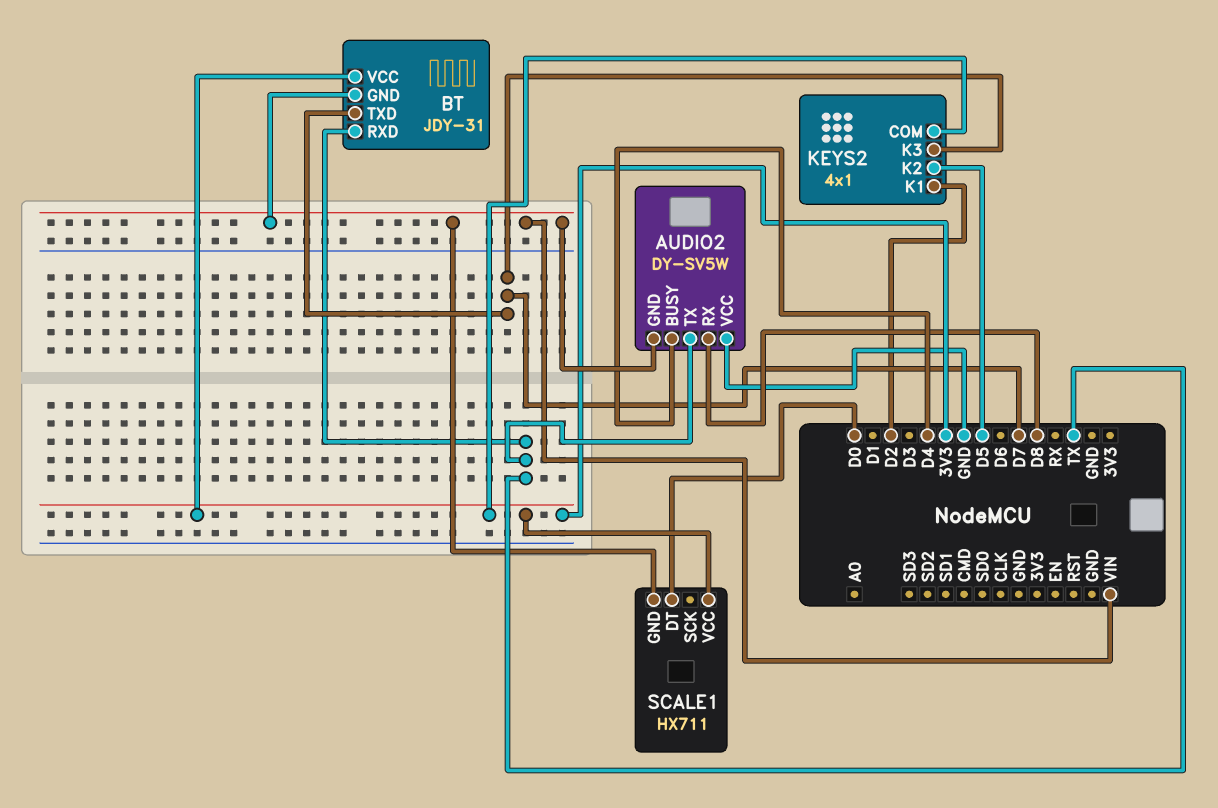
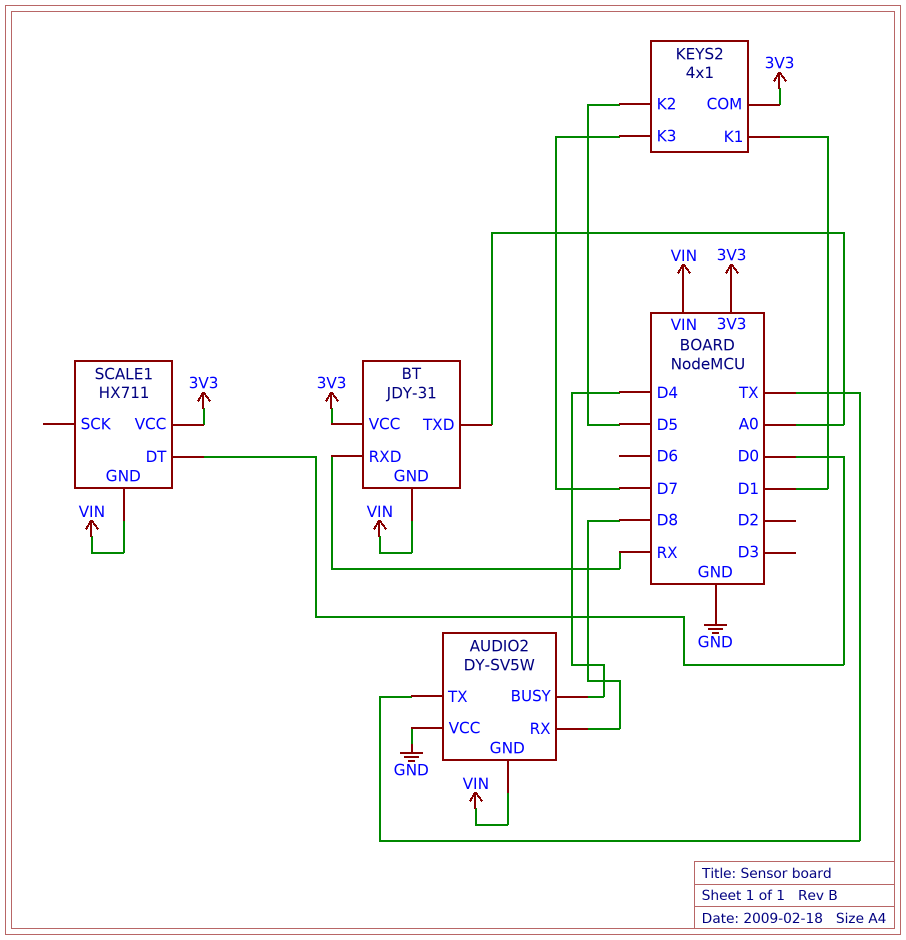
BT pin RXD: TX -> RX
BT pin TXD: D7 -> A0
KEYS2 pin K1: D2 -> D1

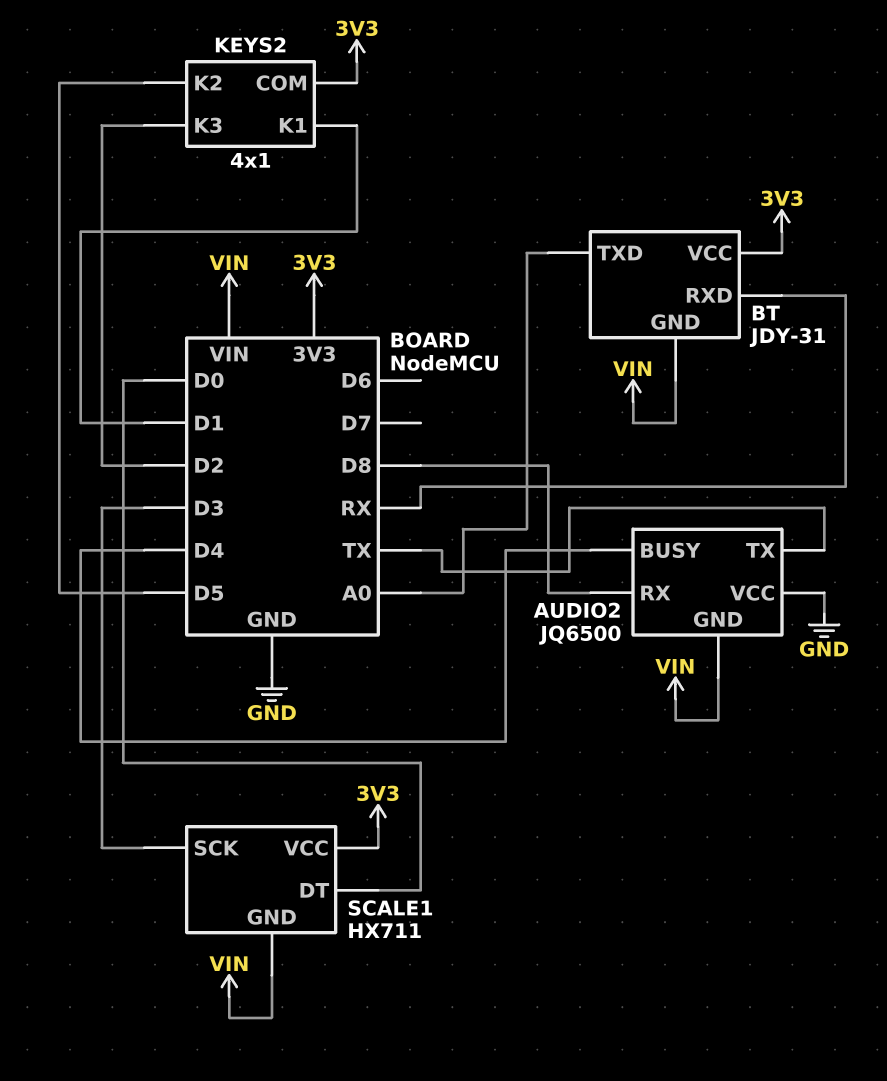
AUDIO2: DY-SV5W -> JQ6500
KEYS2 pin K3: D7 -> D2
SCALE1 pin SCK: none -> D3

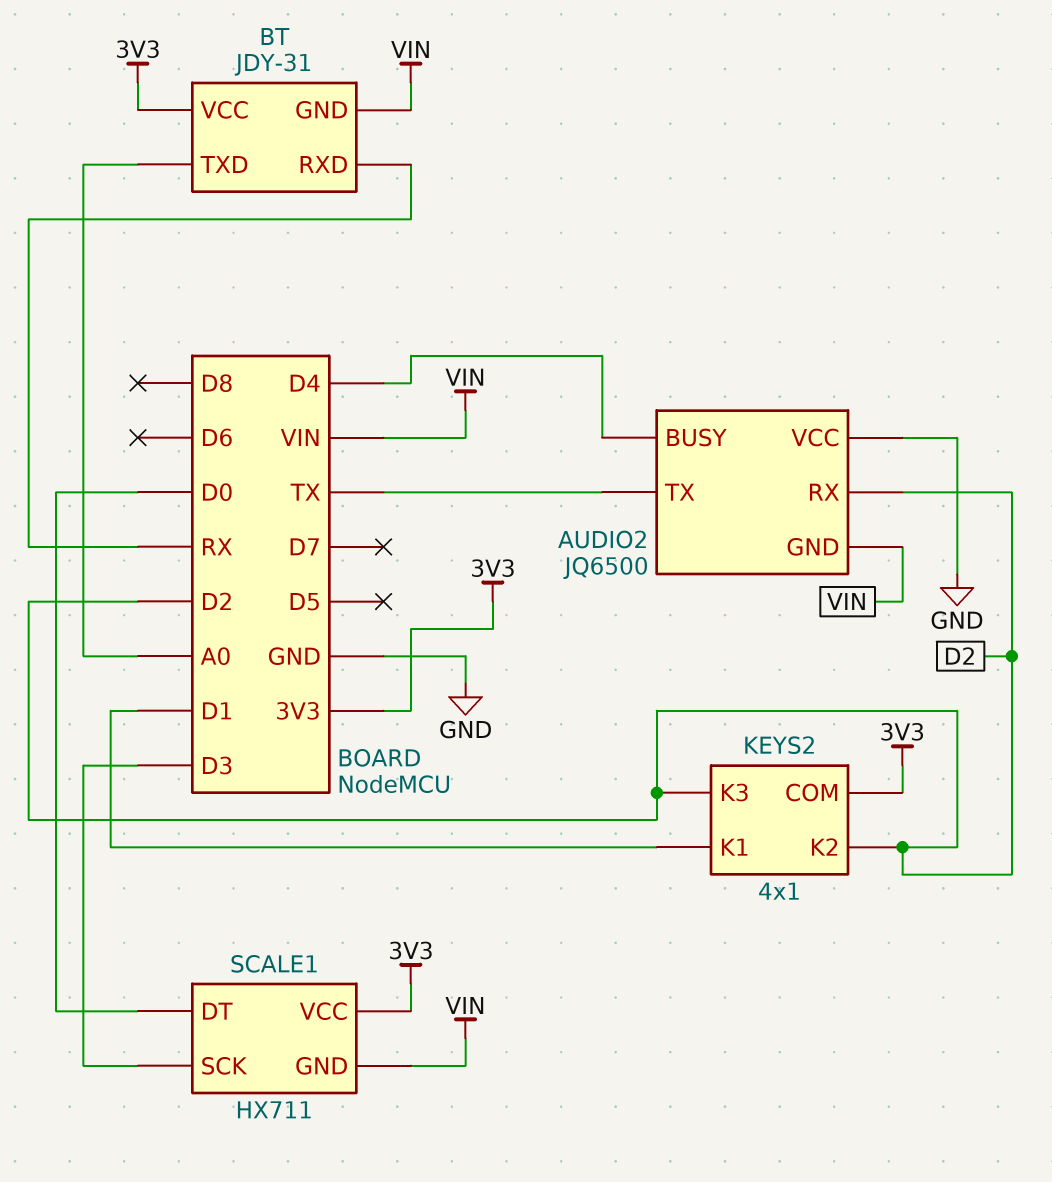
AUDIO2 pin RX: D8 -> D2
KEYS2 pin K2: D5 -> D2

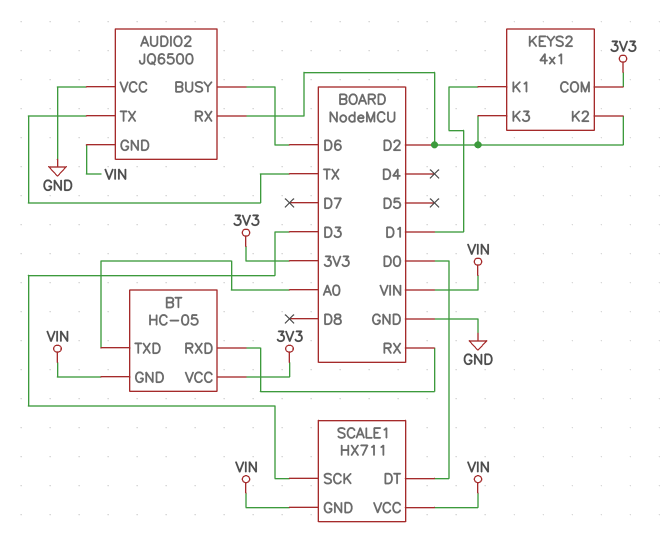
AUDIO2 pin BUSY: D4 -> D6
BT: JDY-31 -> HC-05
SCALE1 pin VCC: 3V3 -> VIN

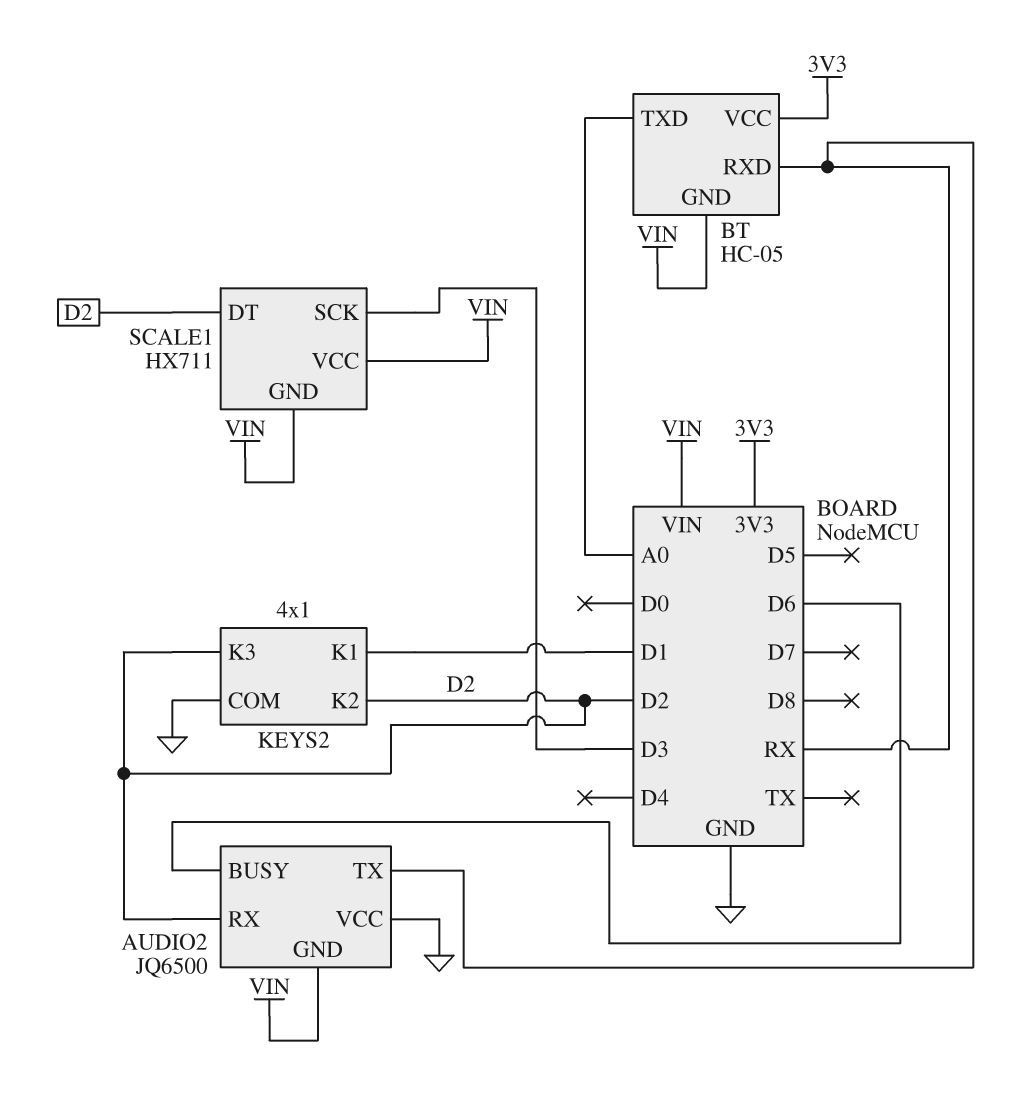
AUDIO2 pin TX: TX -> RX
KEYS2 pin COM: 3V3 -> GND
SCALE1 pin DT: D0 -> D2

